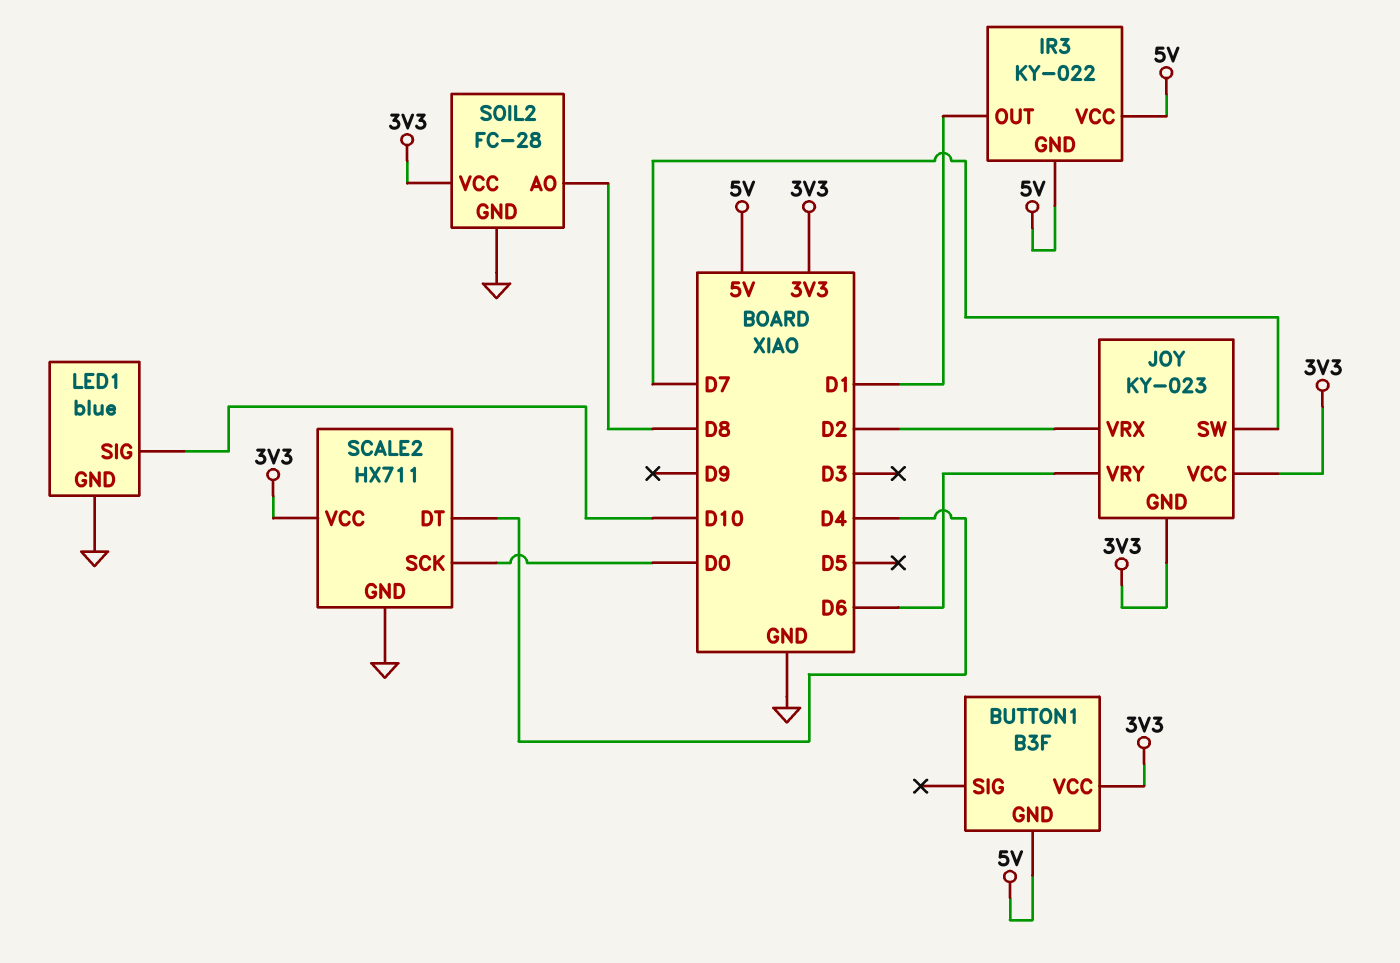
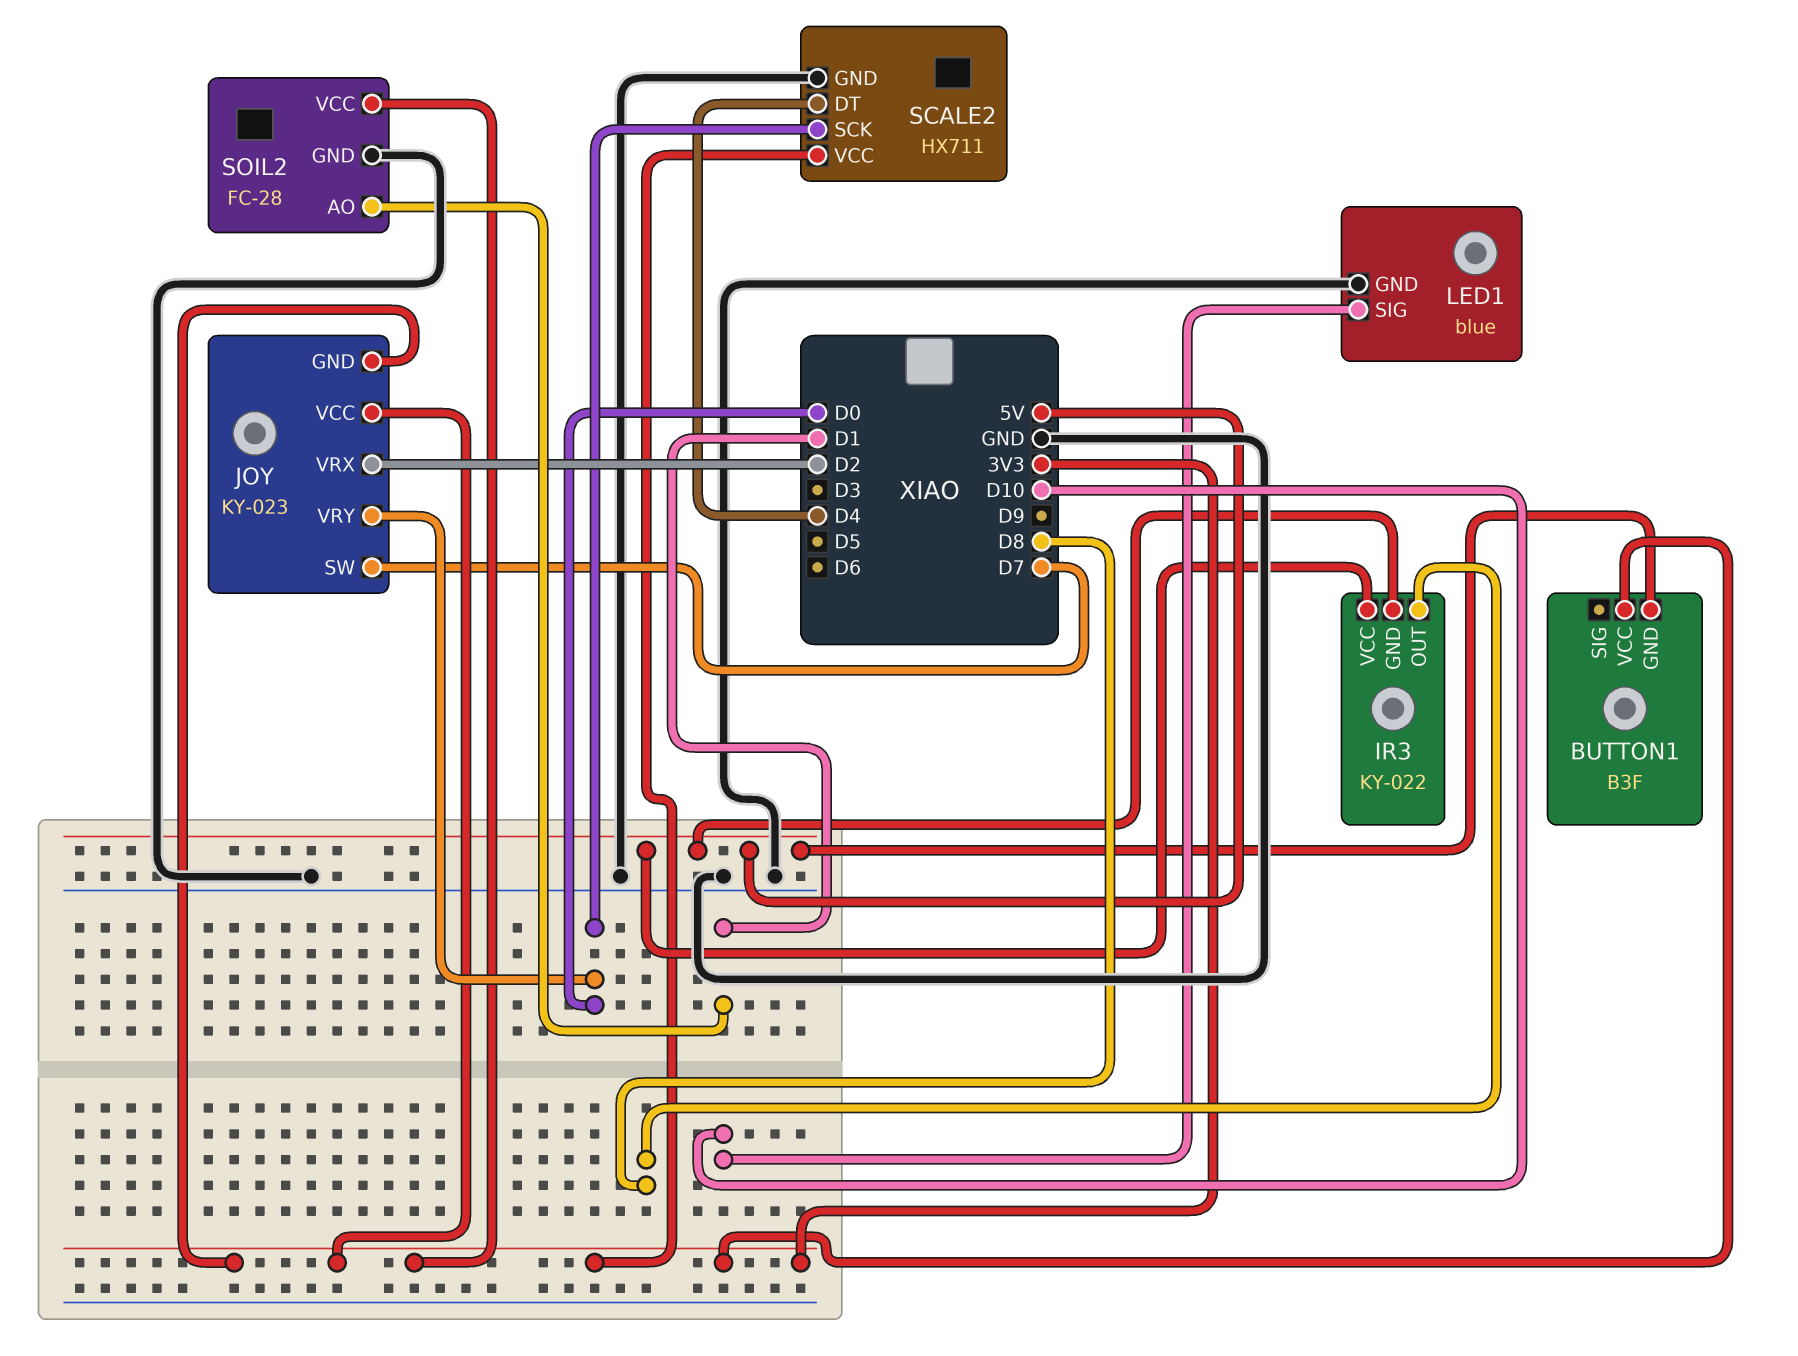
IR3 pin OUT: D1 -> D8
JOY pin VRY: D6 -> D0
SOIL2 pin AO: D8 -> D1

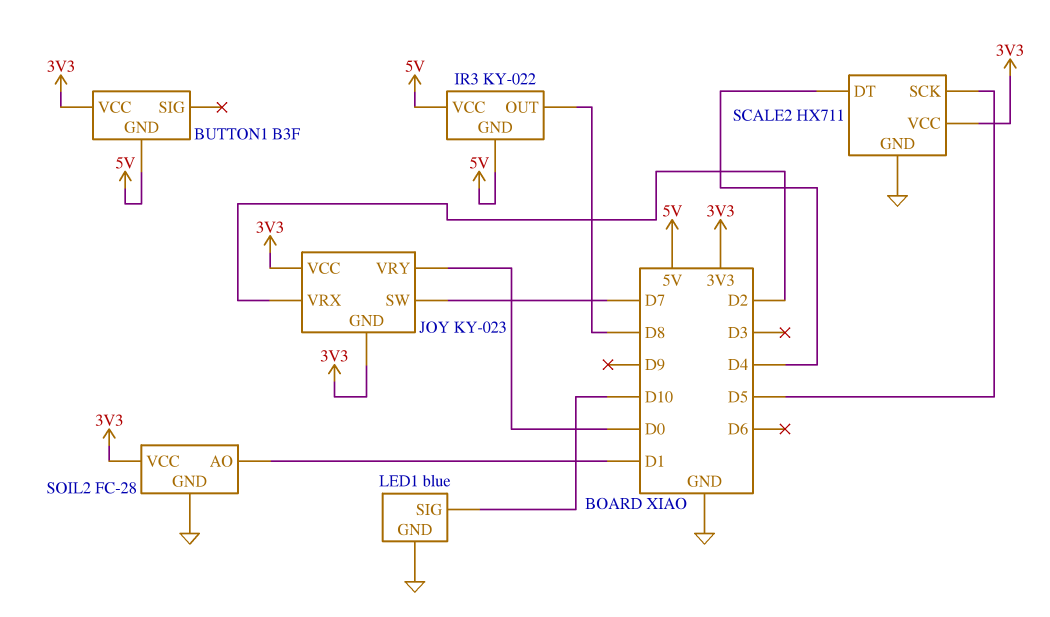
SCALE2 pin SCK: D0 -> D5

